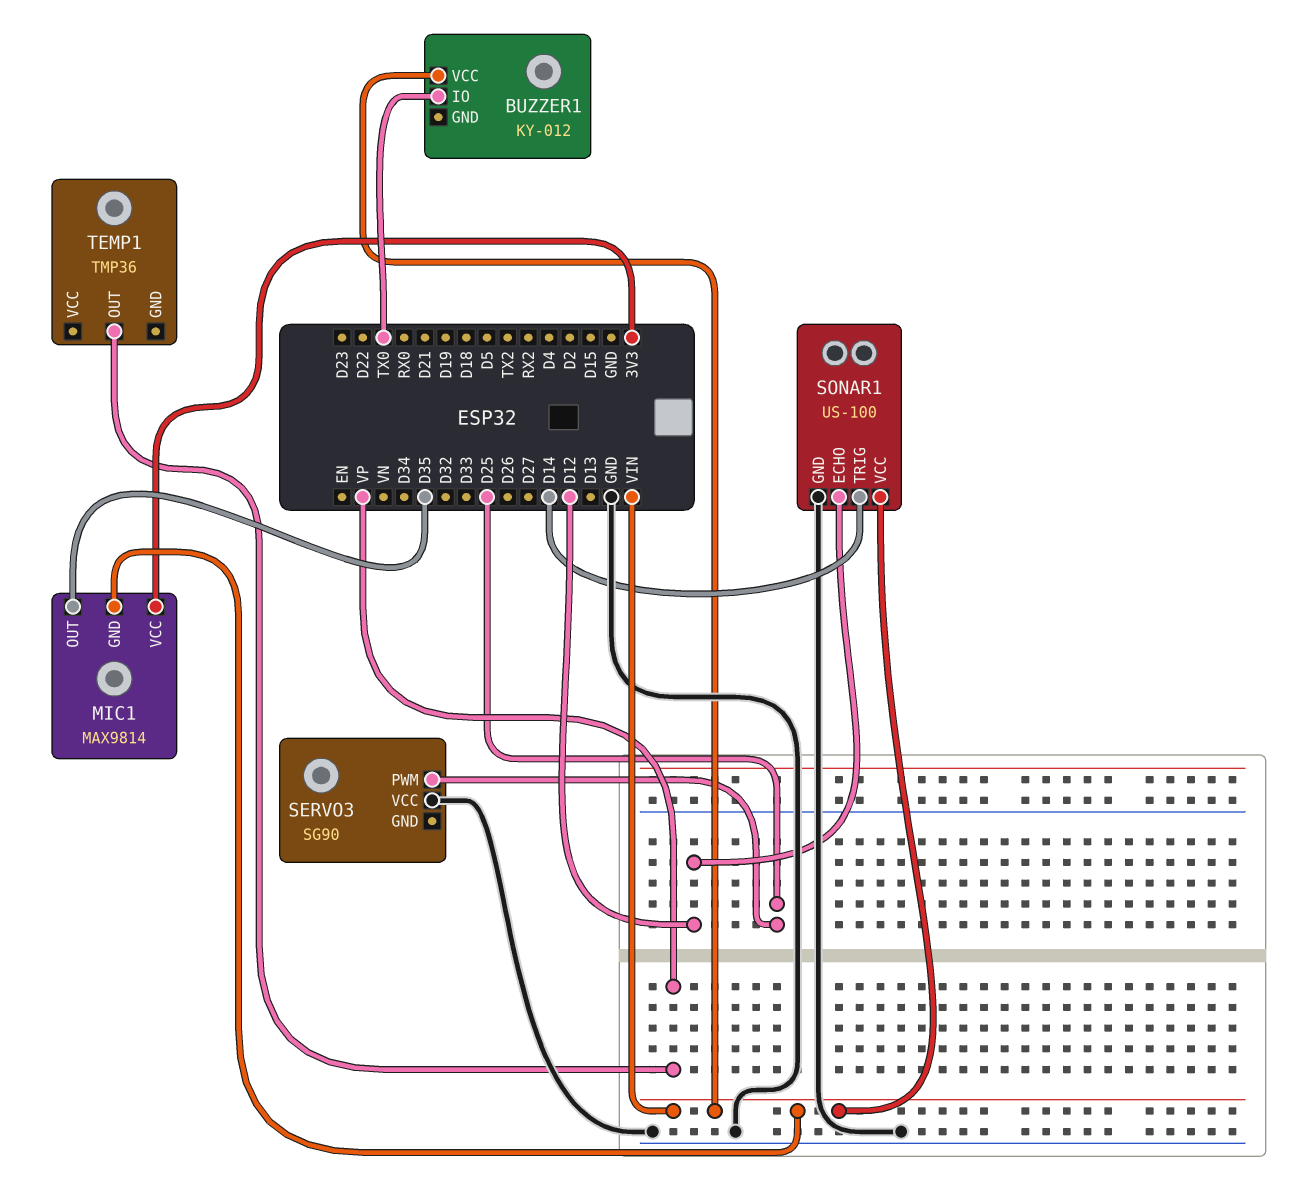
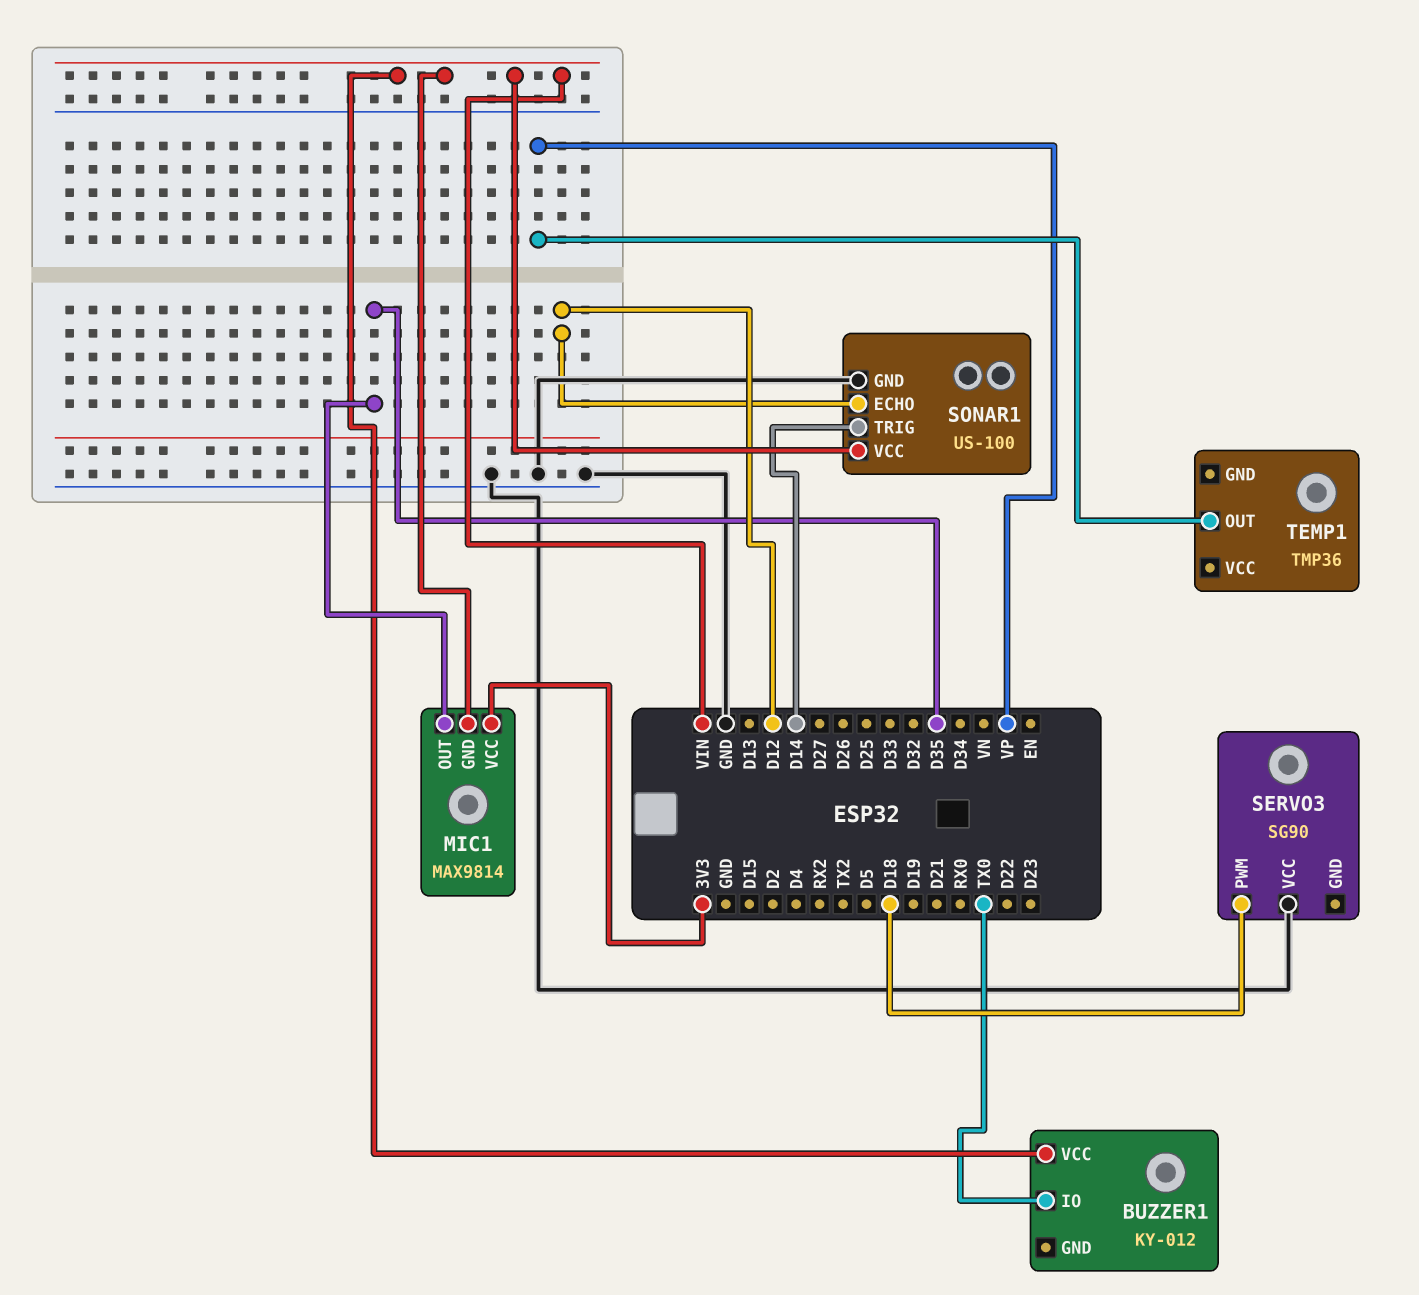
SERVO3 pin PWM: D25 -> D18

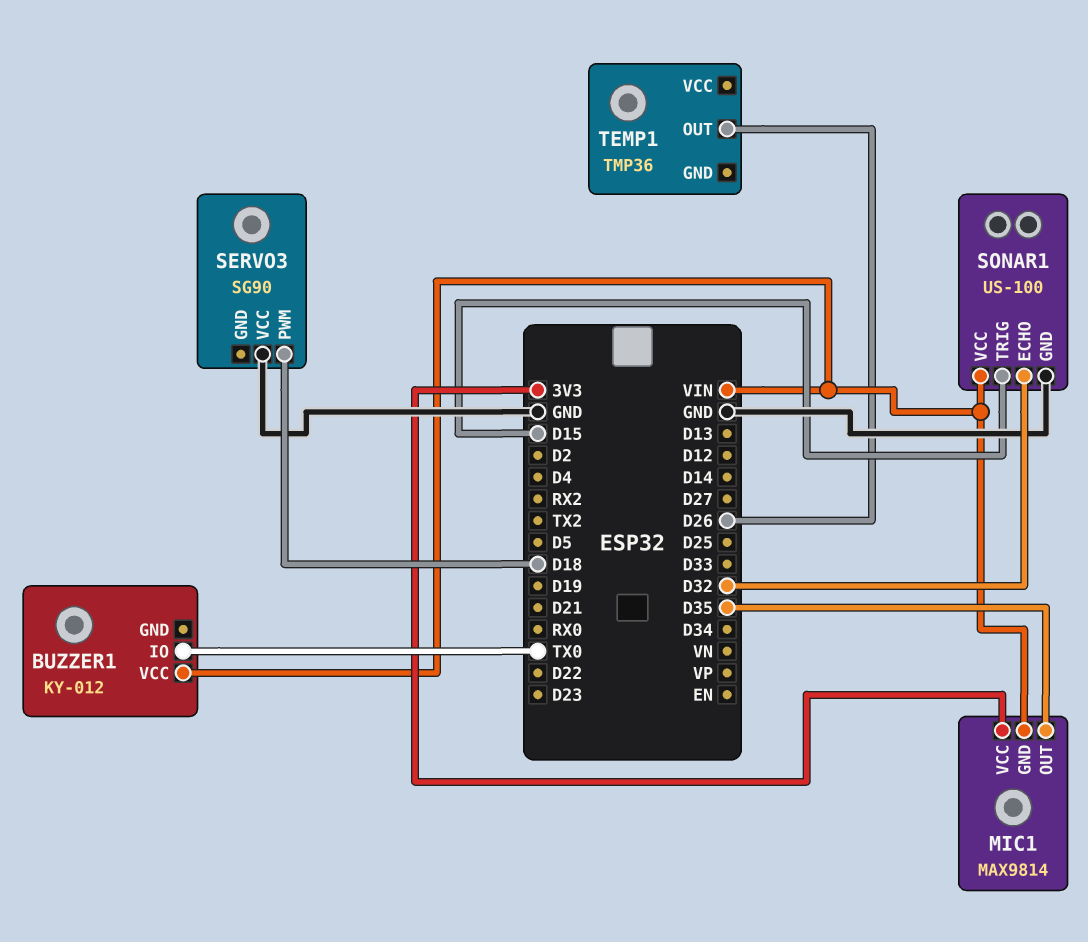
SONAR1 pin ECHO: D12 -> D32
SONAR1 pin TRIG: D14 -> D15
TEMP1 pin OUT: VP -> D26

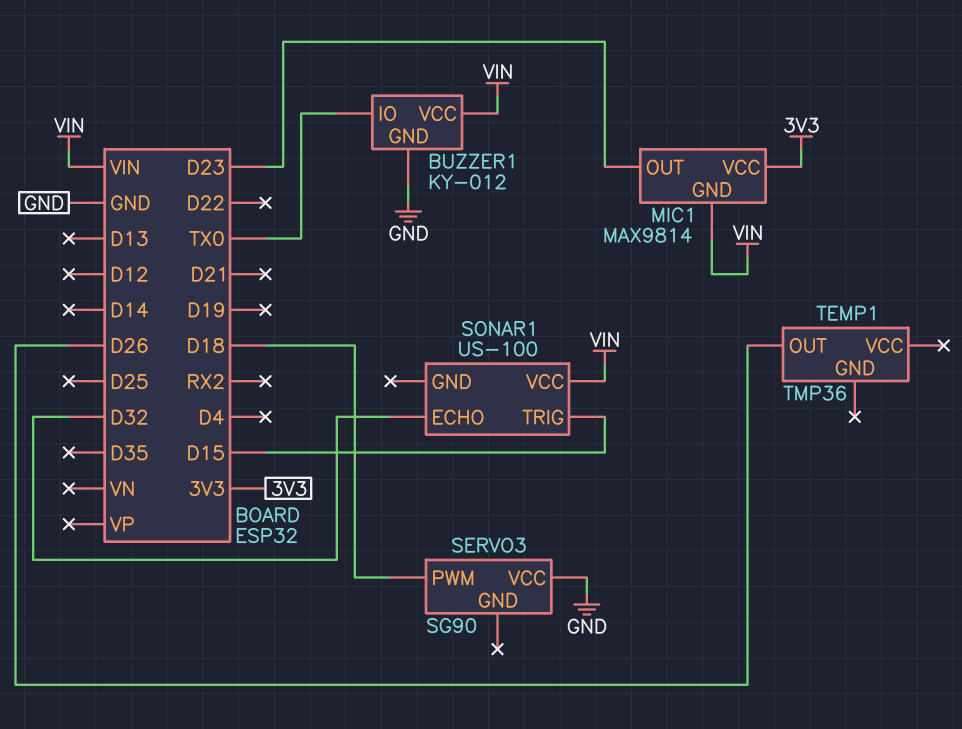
BUZZER1 pin GND: none -> GND
MIC1 pin OUT: D35 -> D23
SONAR1 pin GND: GND -> none

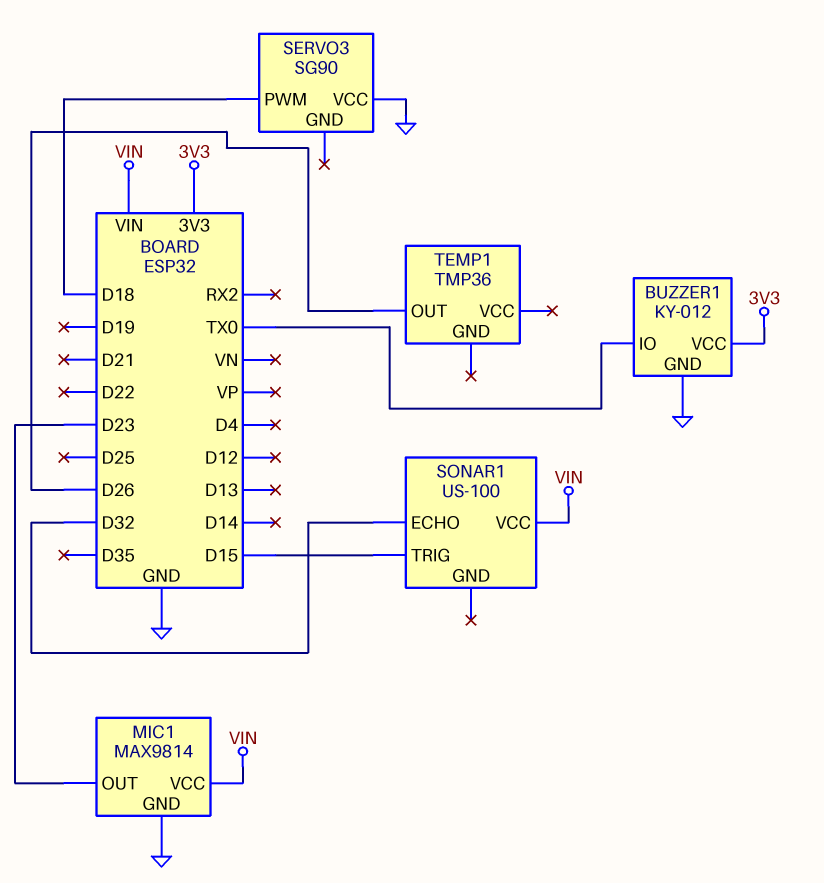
BUZZER1 pin VCC: VIN -> 3V3
MIC1 pin GND: VIN -> GND
MIC1 pin VCC: 3V3 -> VIN

